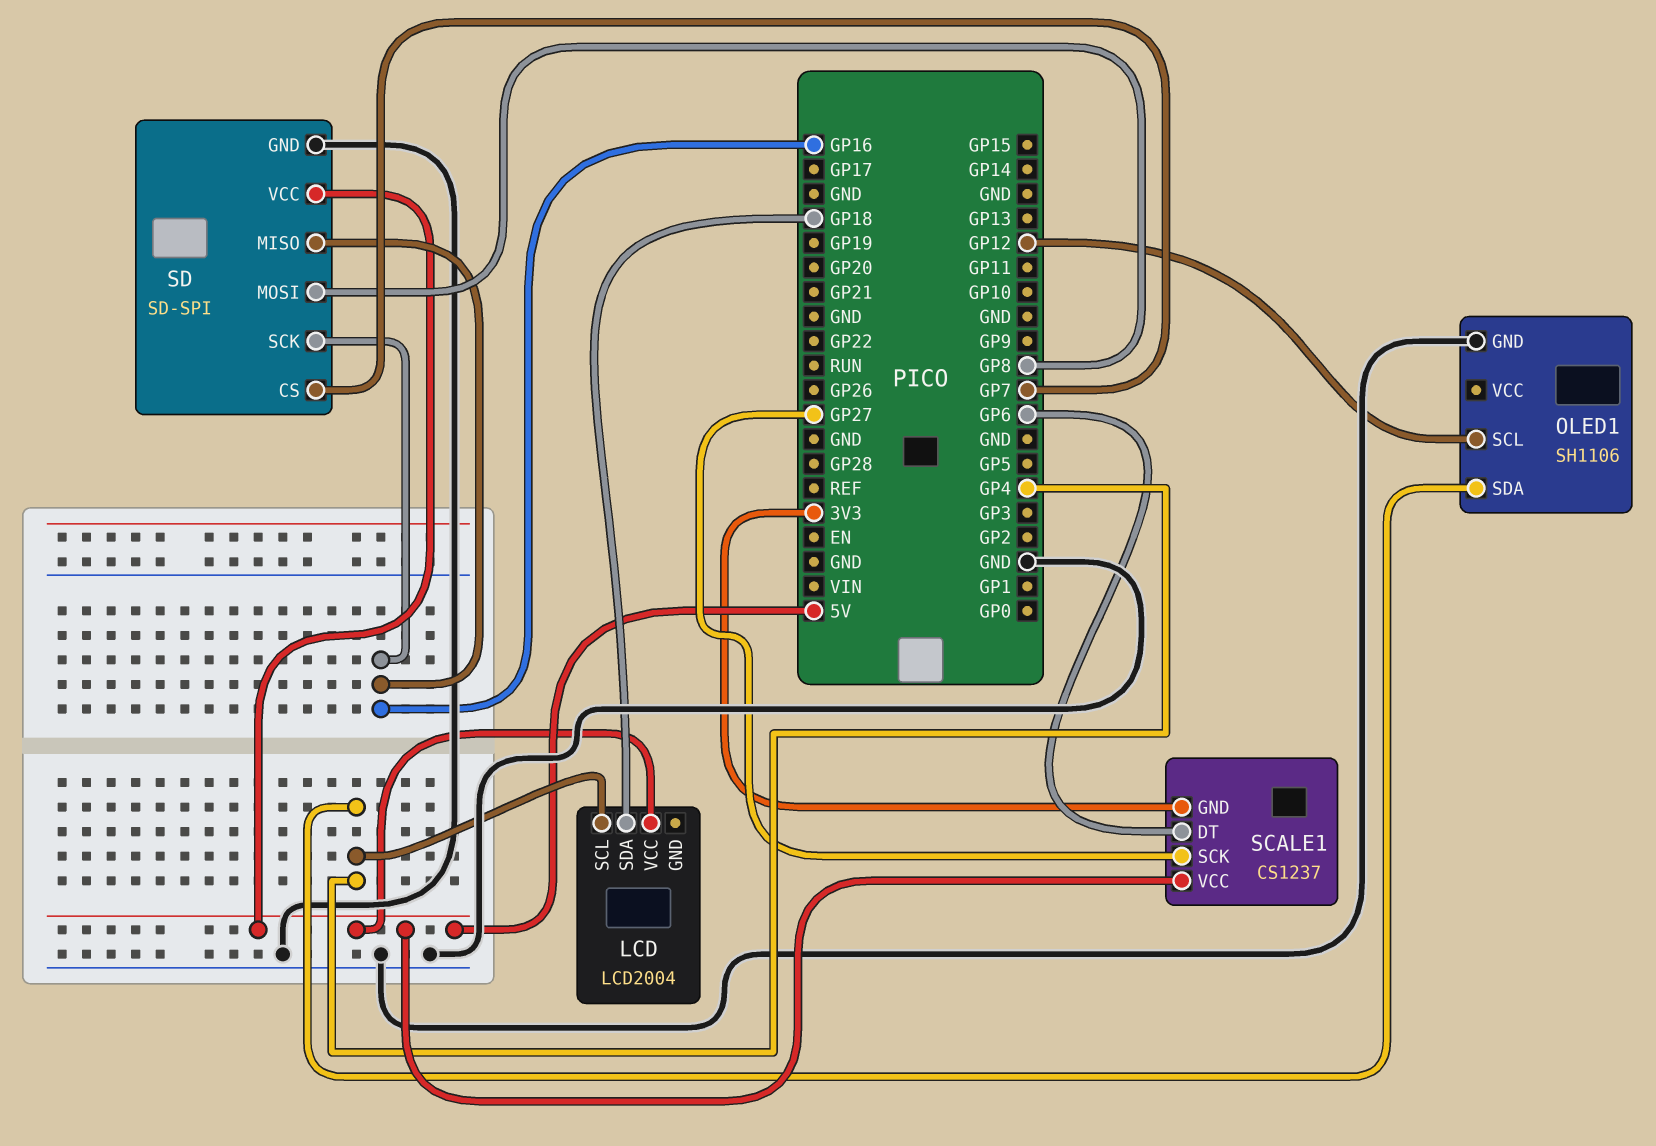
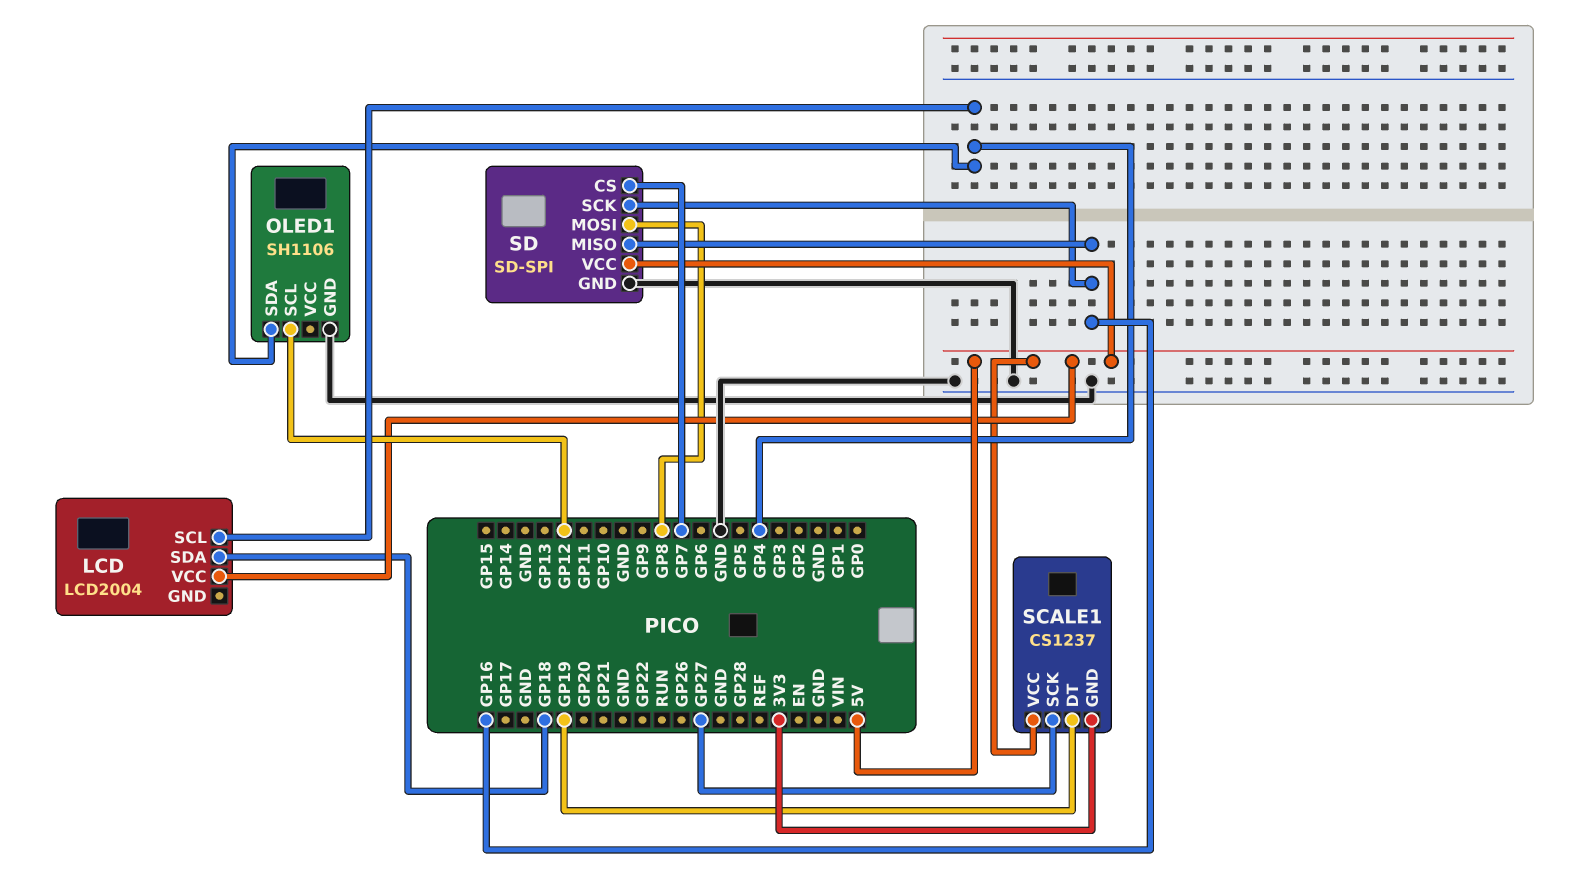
SCALE1 pin DT: GP6 -> GP19

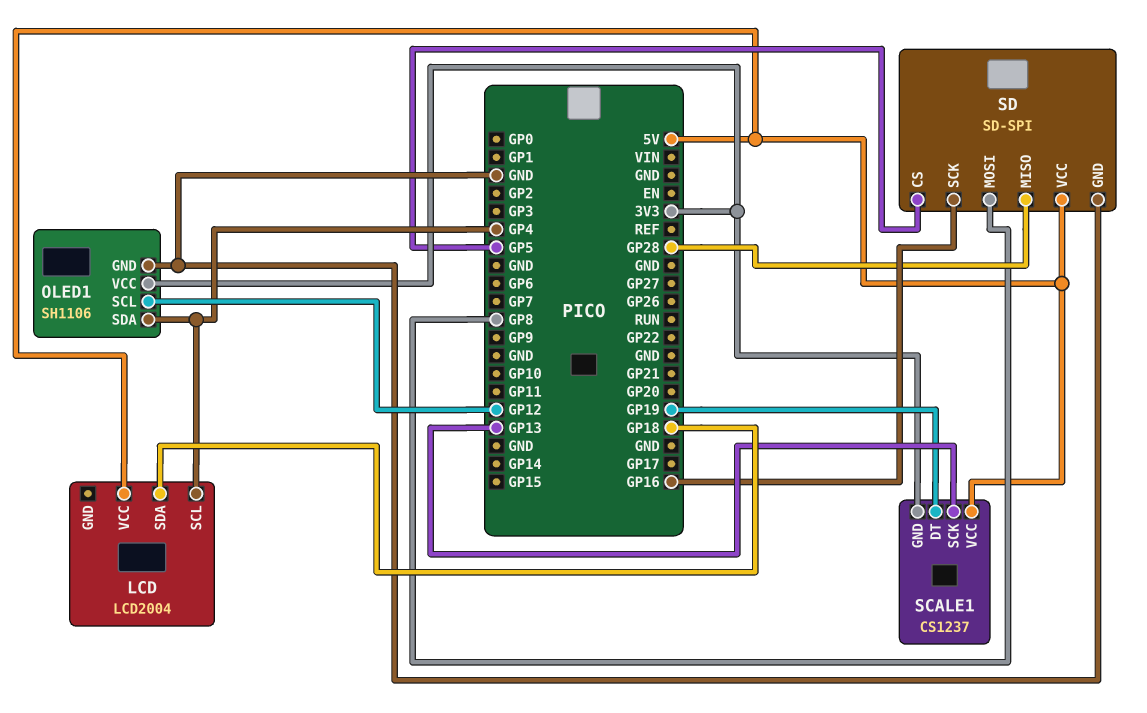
OLED1 pin VCC: none -> 3V3
SCALE1 pin SCK: GP27 -> GP13
SD pin CS: GP7 -> GP5
SD pin MISO: GP16 -> GP28

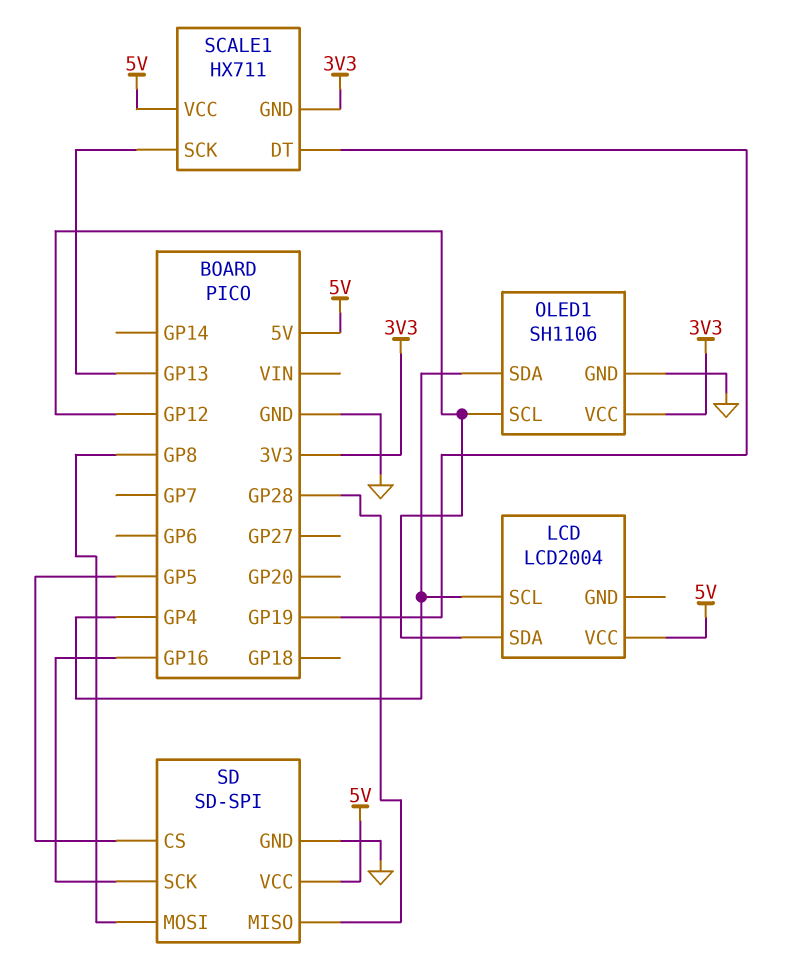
LCD pin SDA: GP18 -> GP12
SCALE1: CS1237 -> HX711

